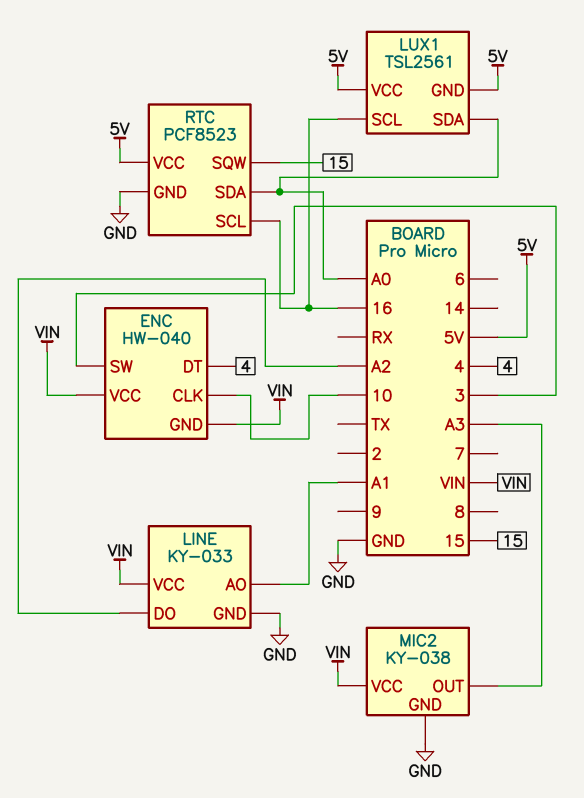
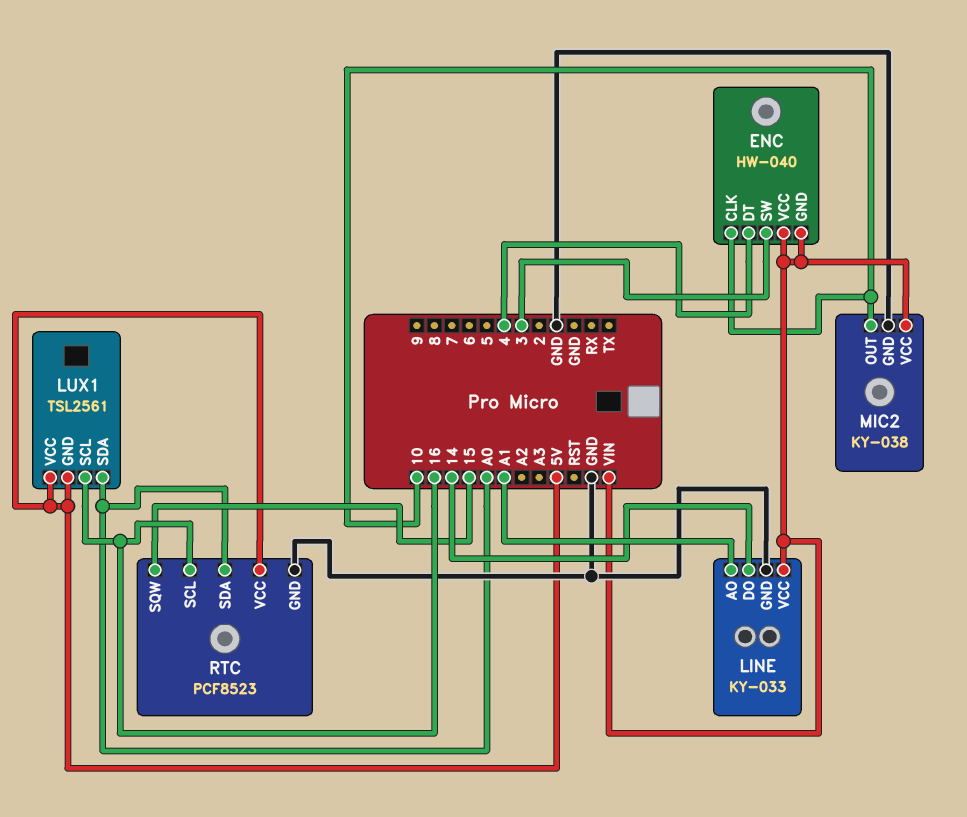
LINE pin DO: A2 -> 14
MIC2 pin OUT: A3 -> 10

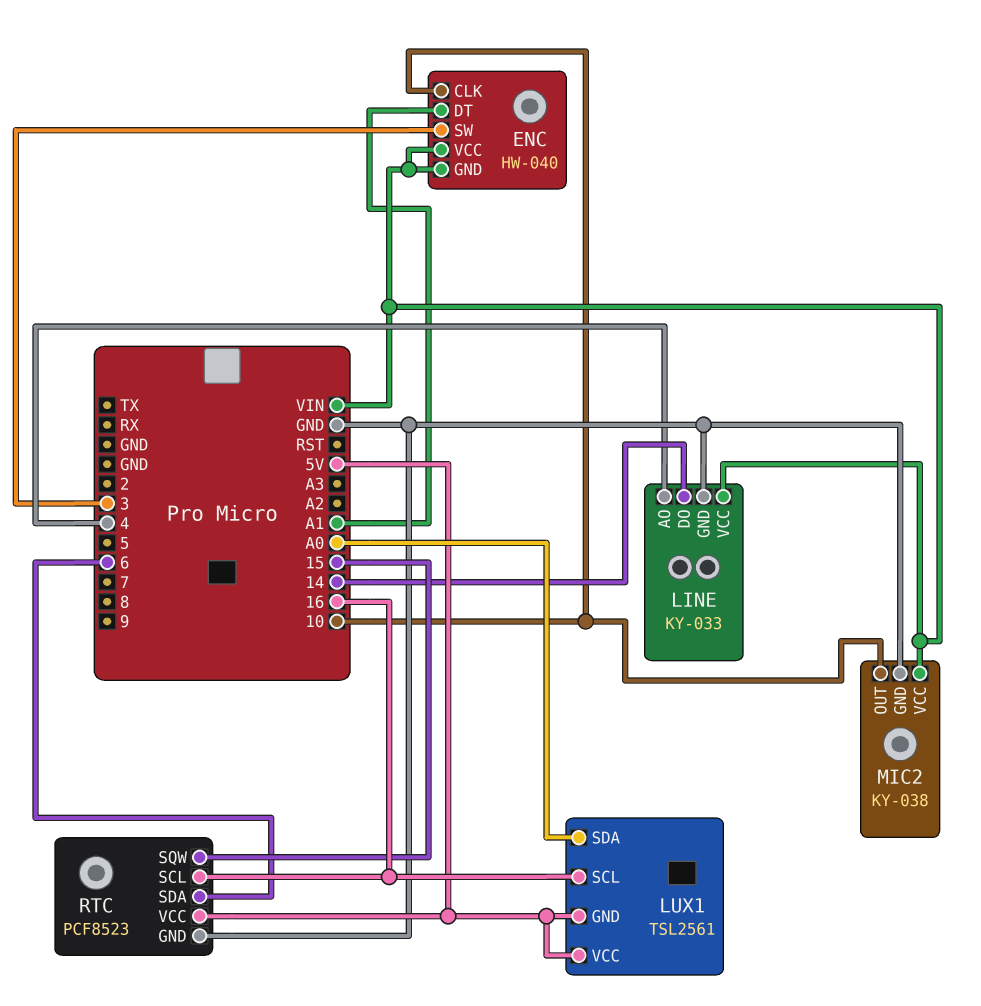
ENC pin DT: 4 -> A1
LINE pin AO: A1 -> 4
RTC pin SDA: A0 -> 6

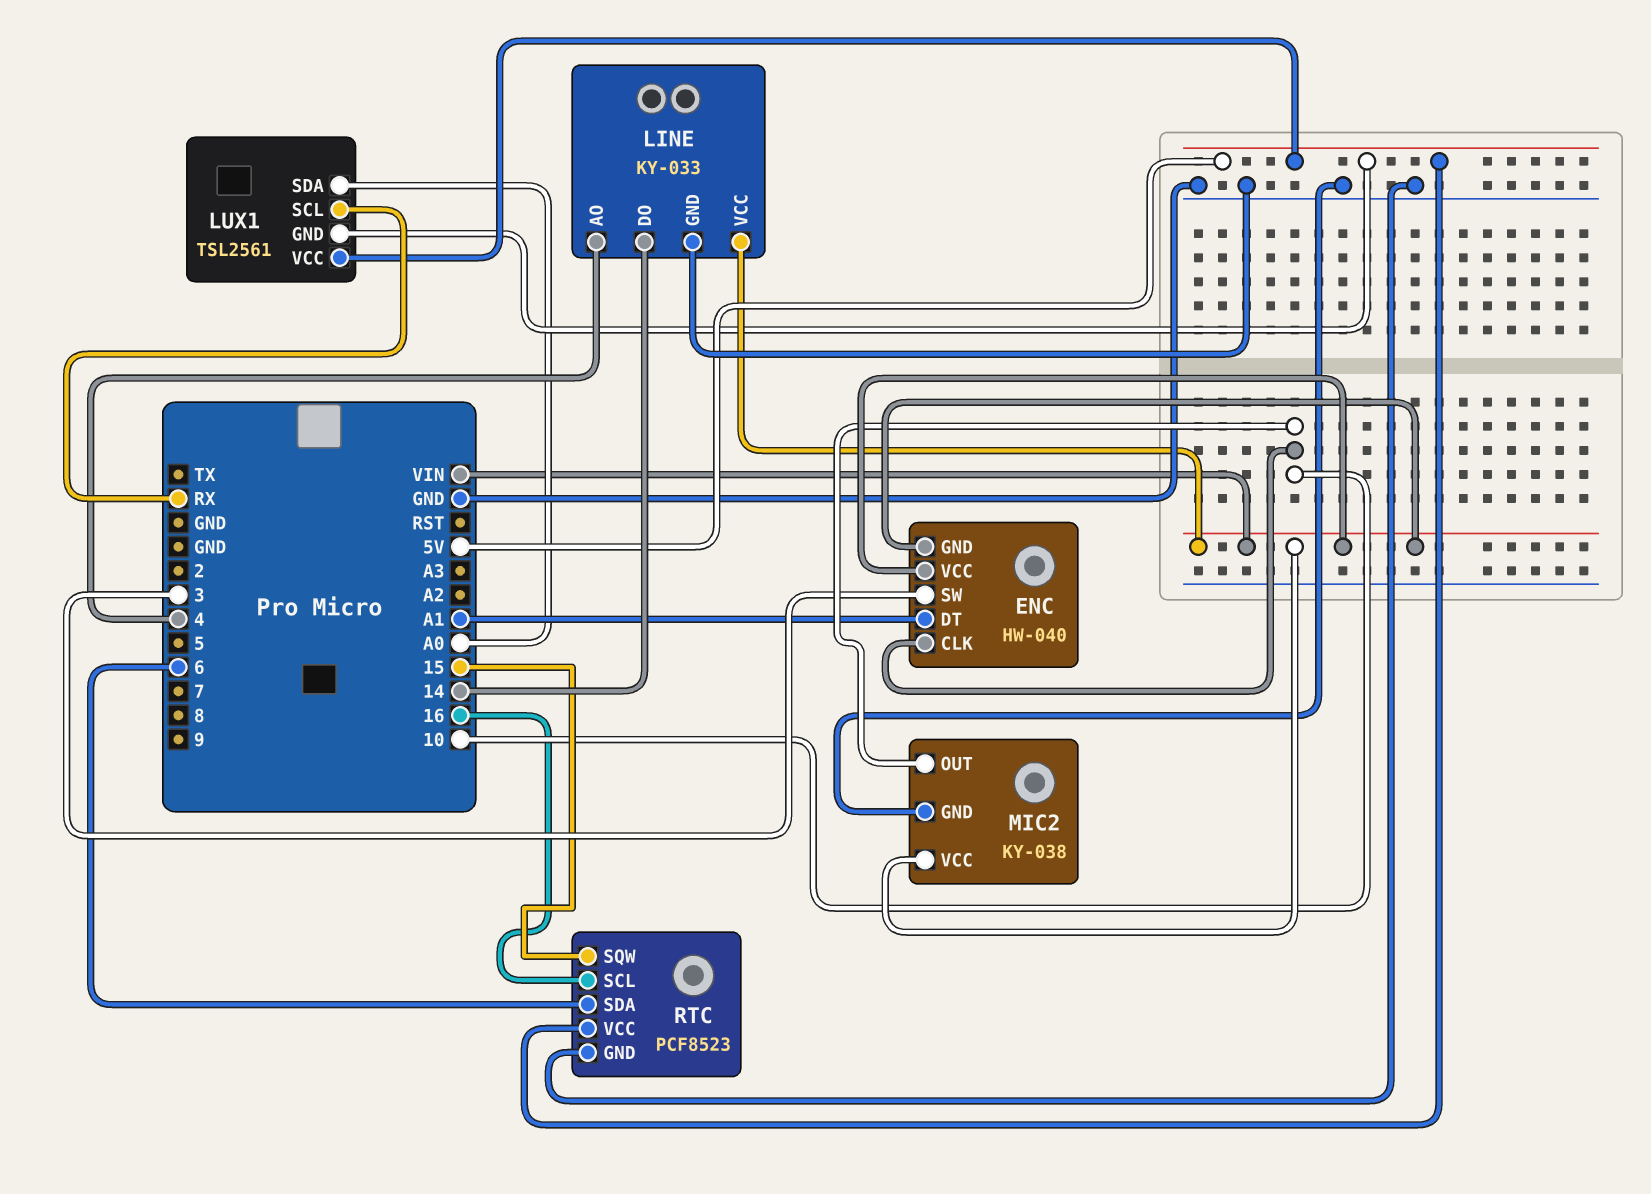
LUX1 pin SCL: 16 -> RX

